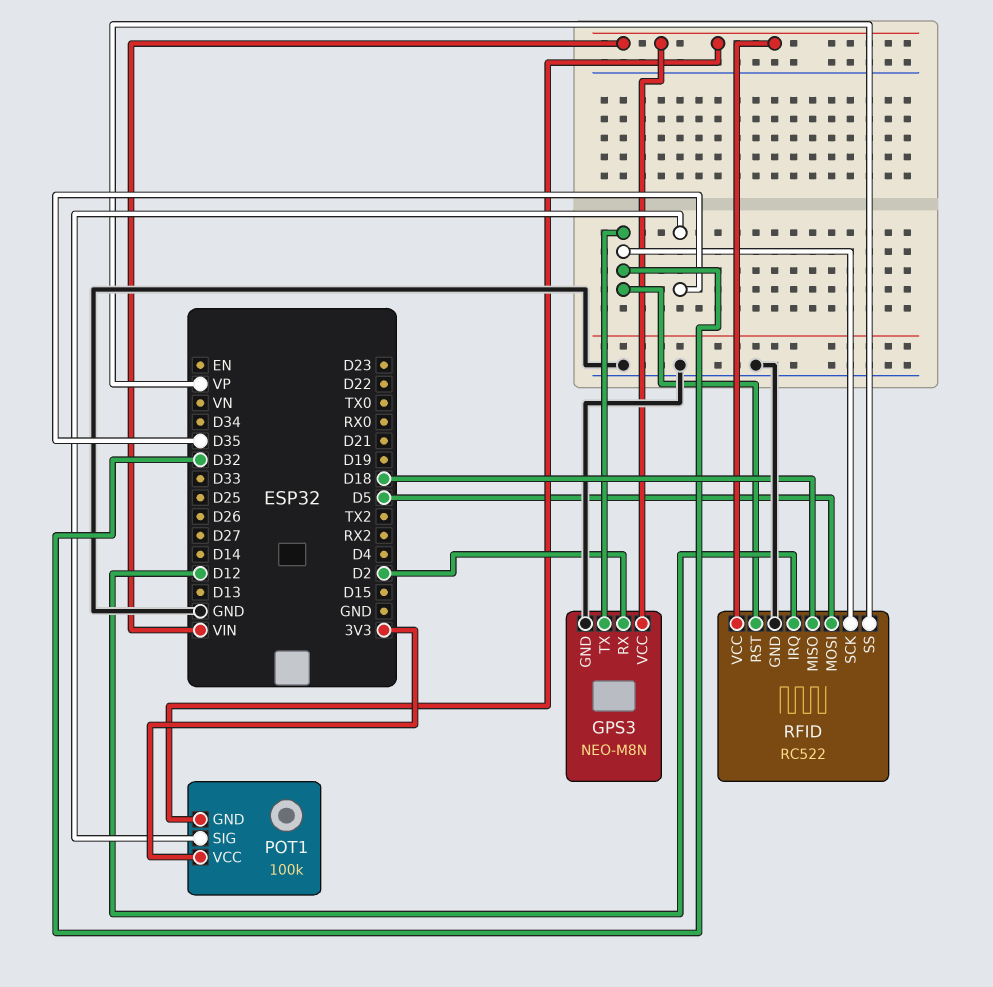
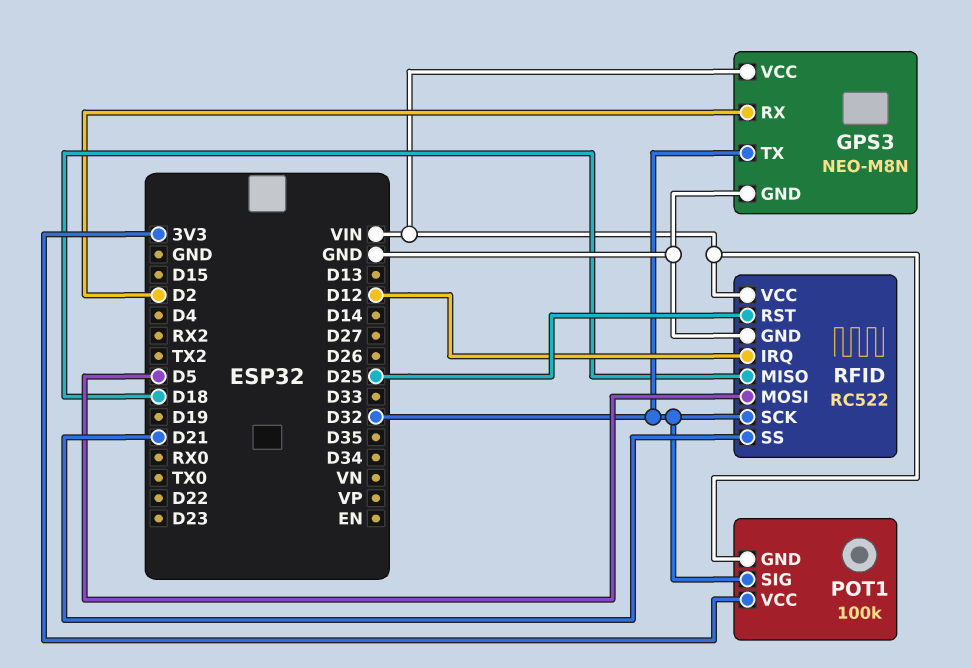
POT1 pin SIG: D35 -> D32
RFID pin RST: D32 -> D25
RFID pin SS: VP -> D21

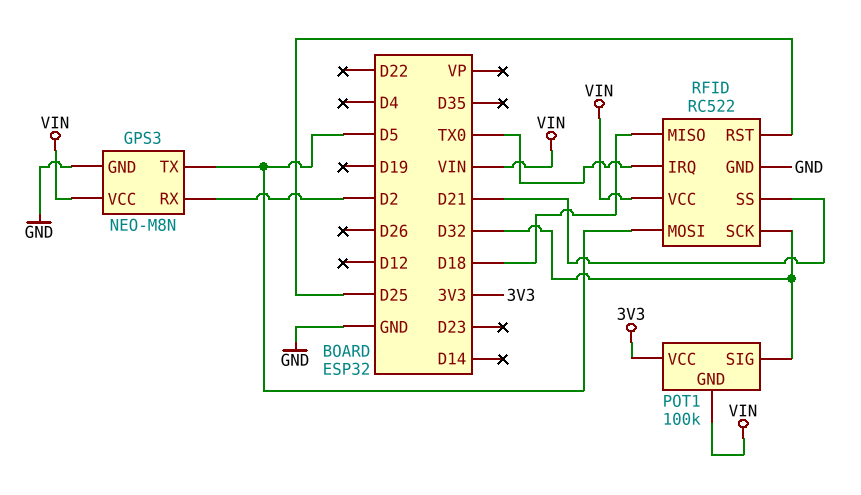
GPS3 pin TX: D32 -> D5
RFID pin IRQ: D12 -> TX0

